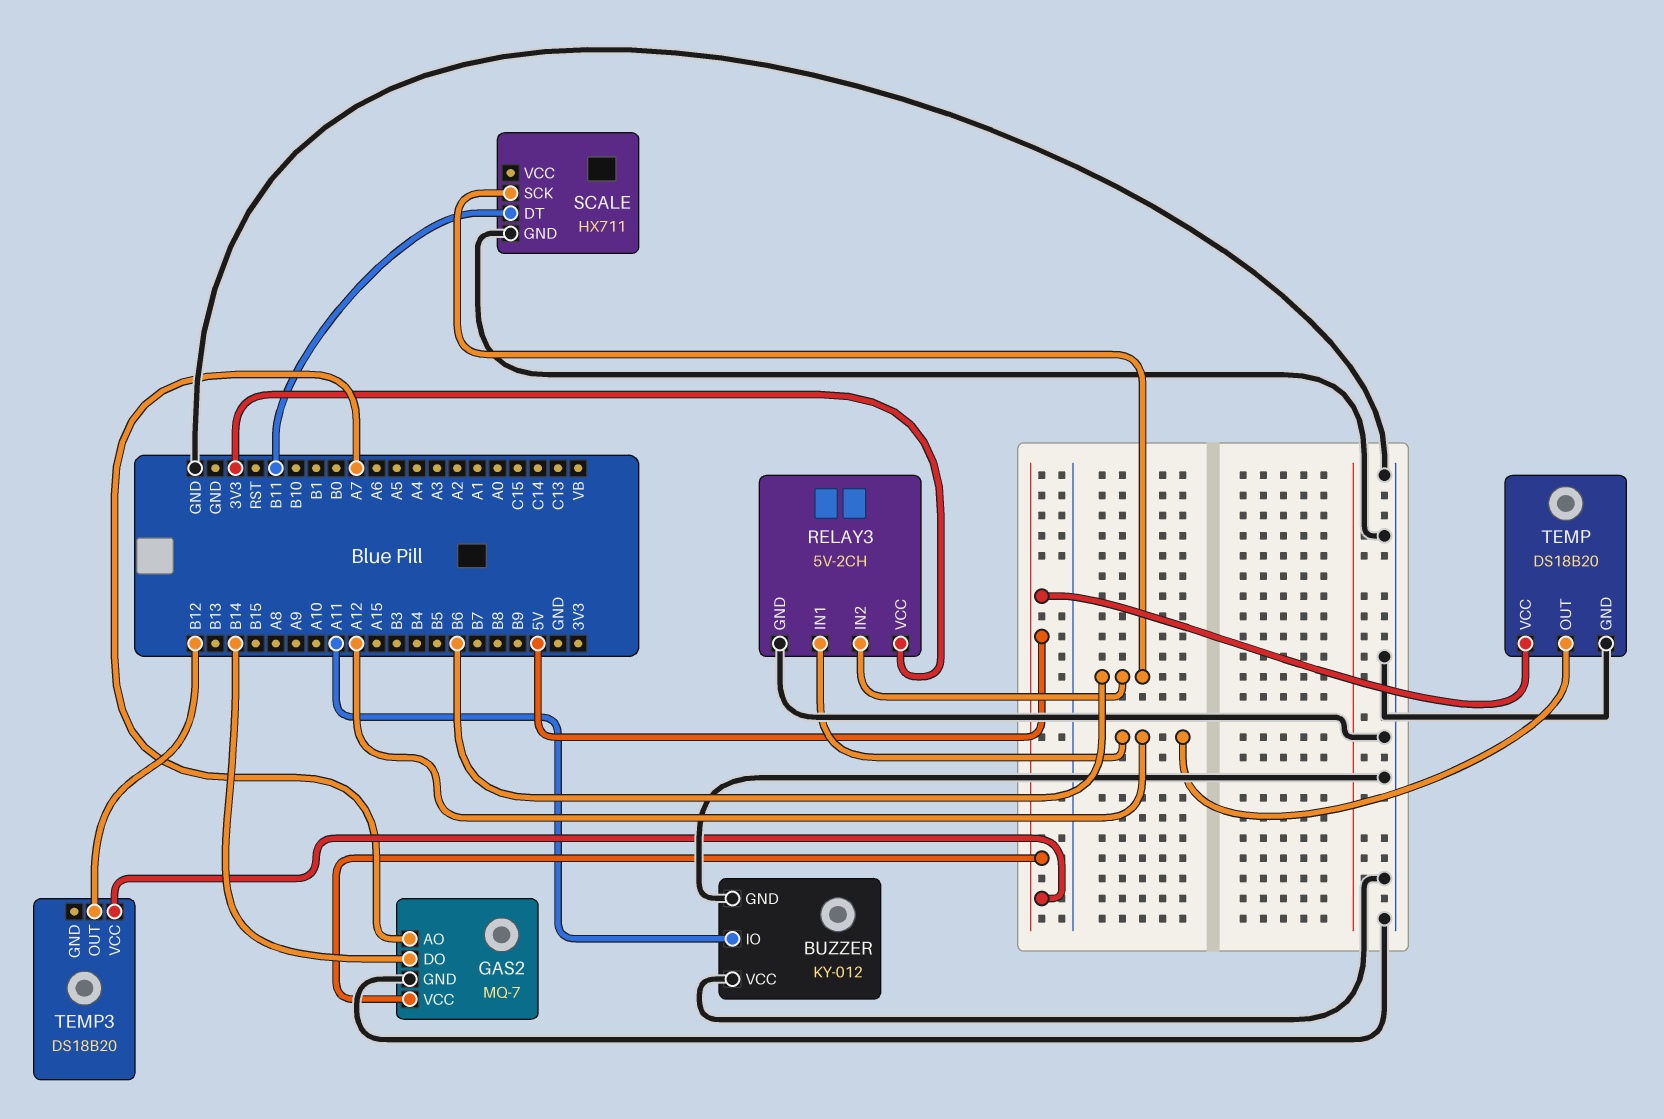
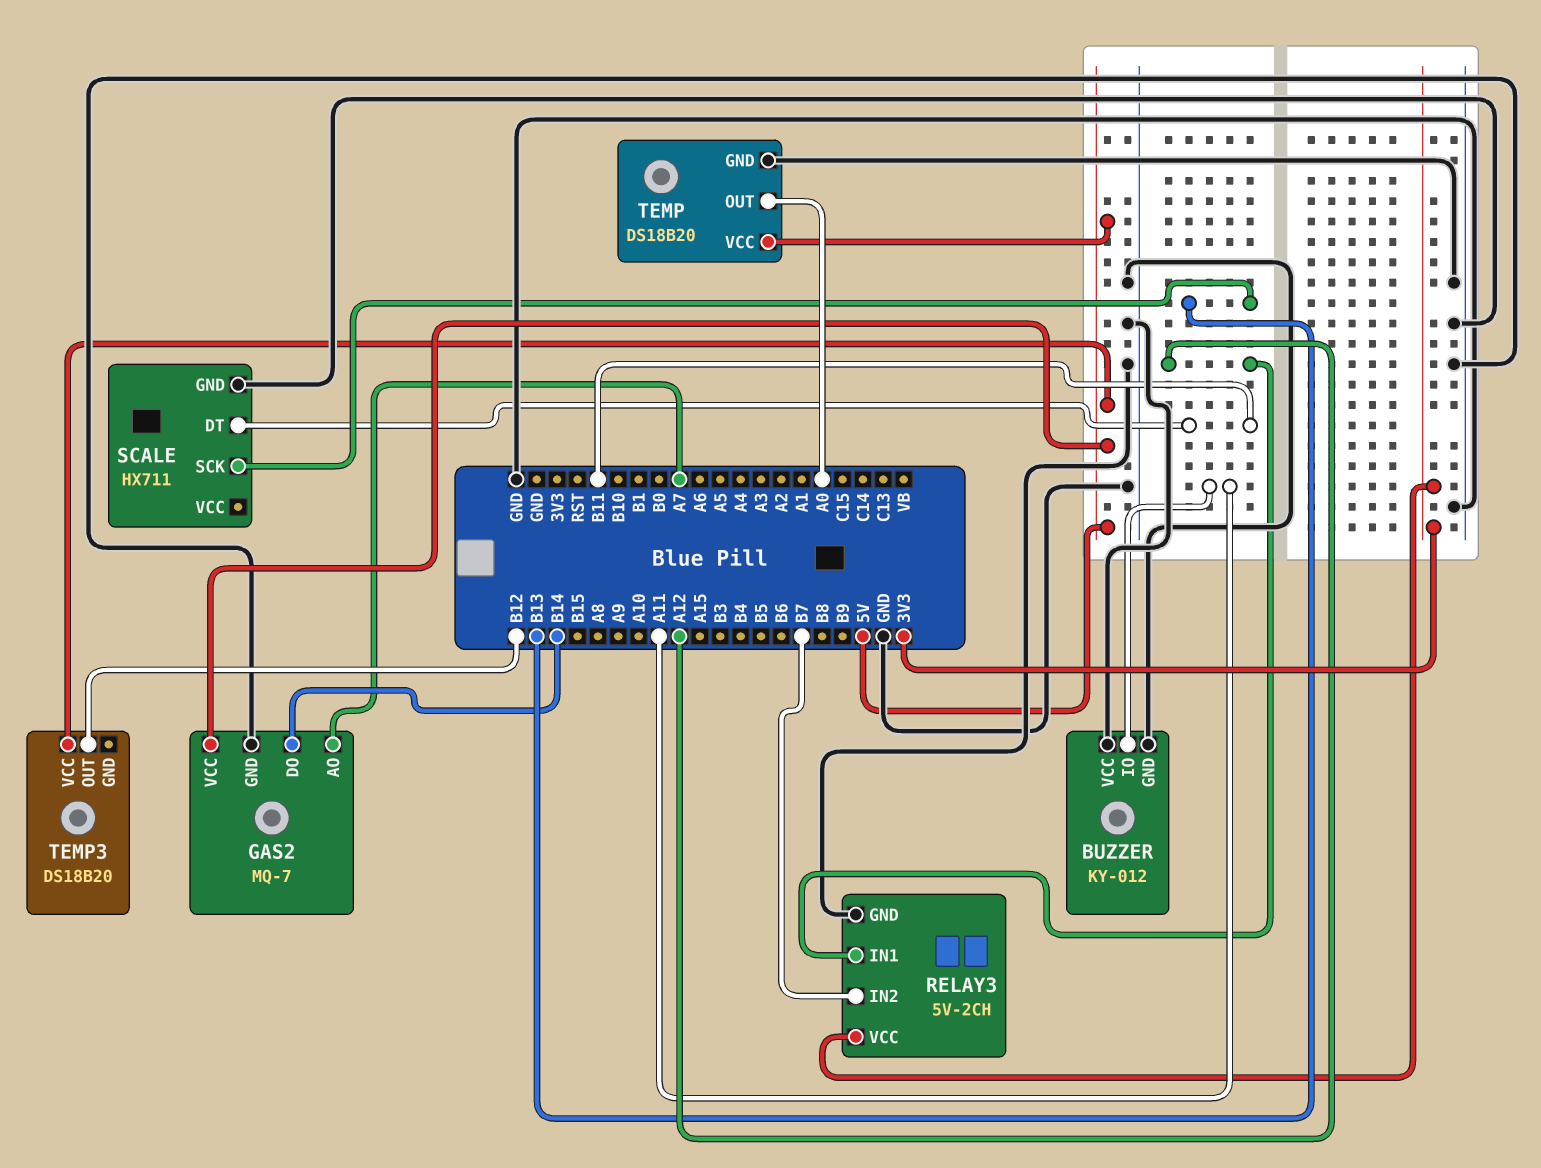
RELAY3 pin IN2: B6 -> B7
SCALE pin SCK: B6 -> B13
TEMP pin OUT: A12 -> A0

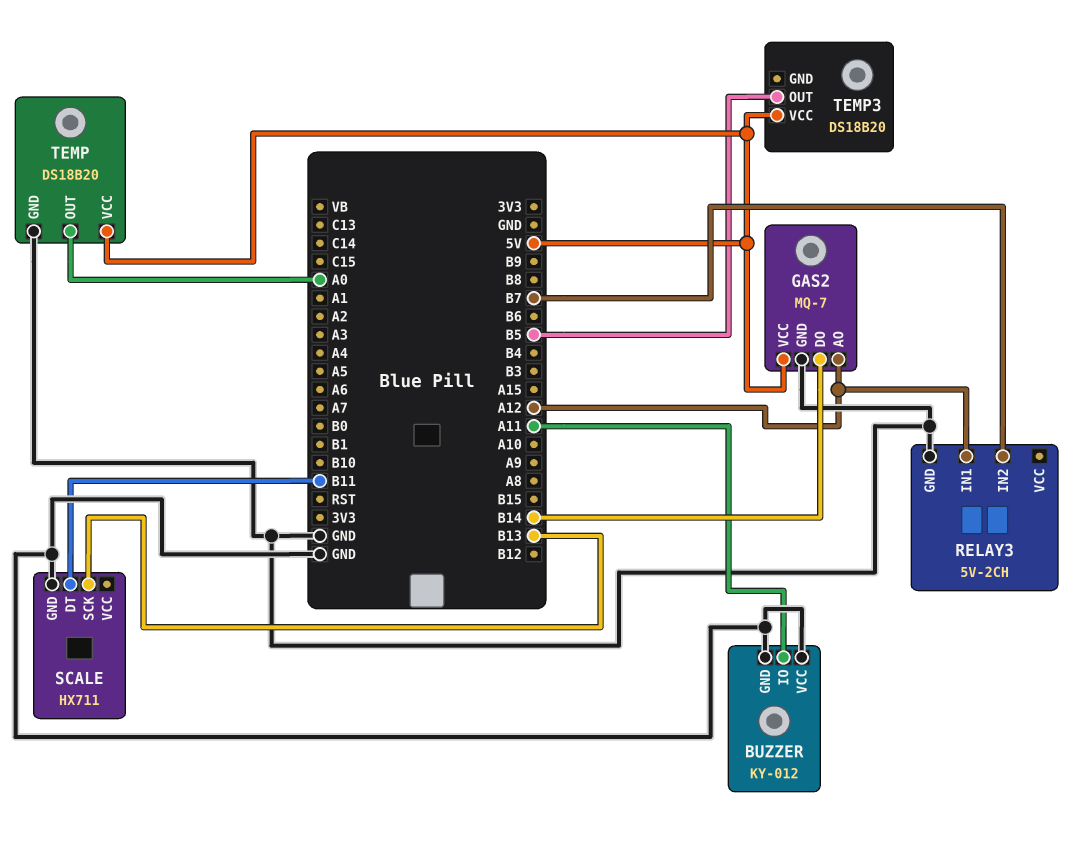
GAS2 pin AO: A7 -> A12
RELAY3 pin VCC: 3V3 -> none
TEMP3 pin OUT: B12 -> B5

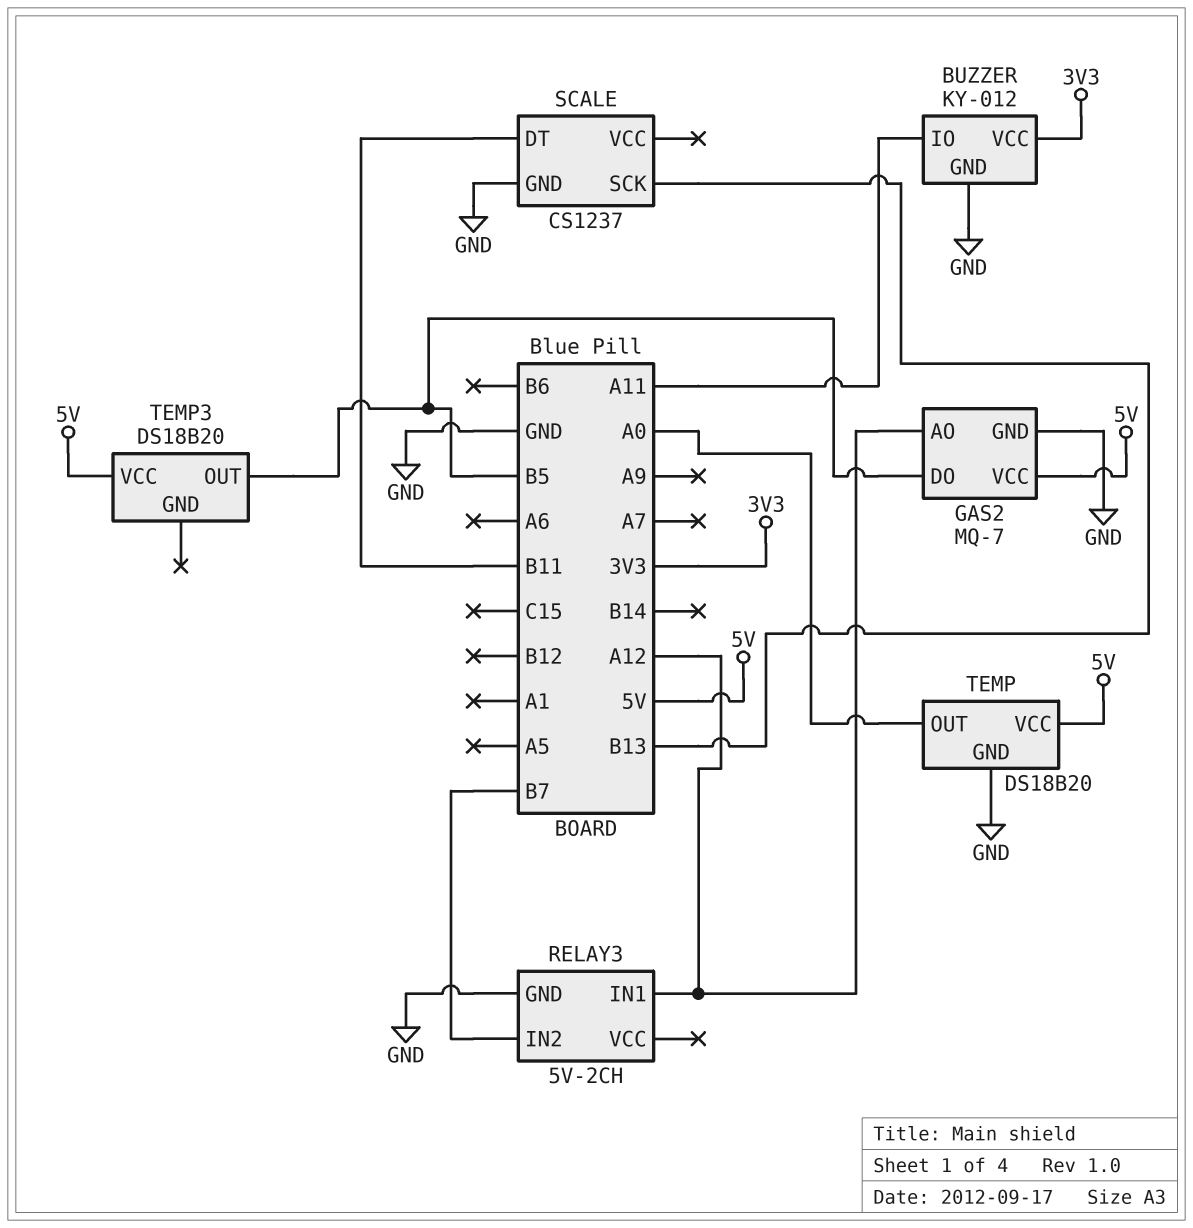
BUZZER pin VCC: GND -> 3V3
GAS2 pin DO: B14 -> B5
SCALE: HX711 -> CS1237

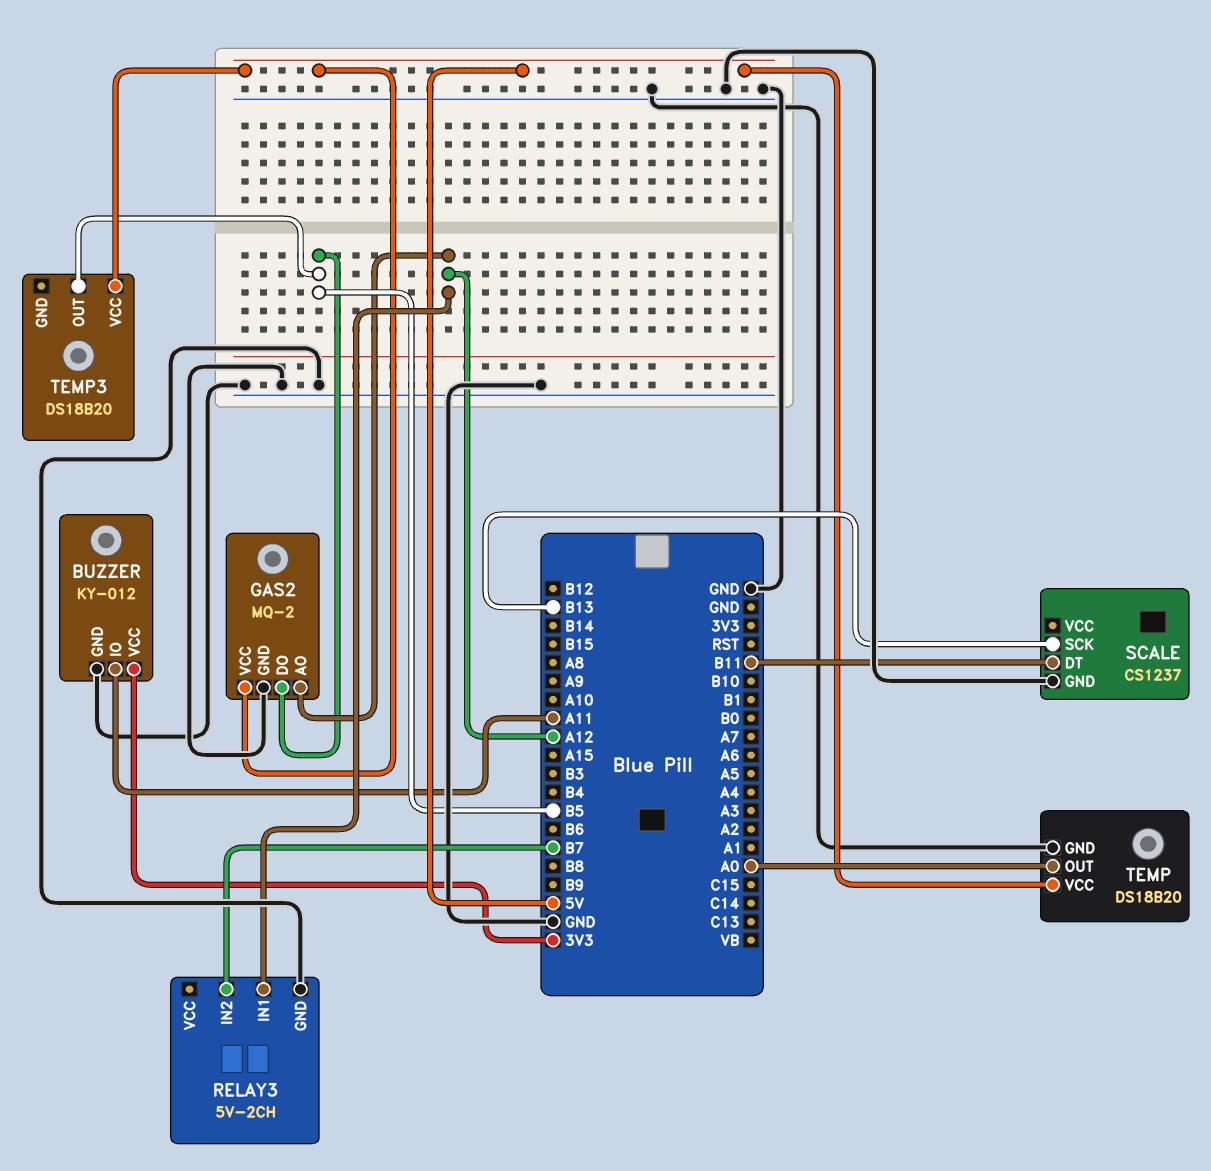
GAS2: MQ-7 -> MQ-2

